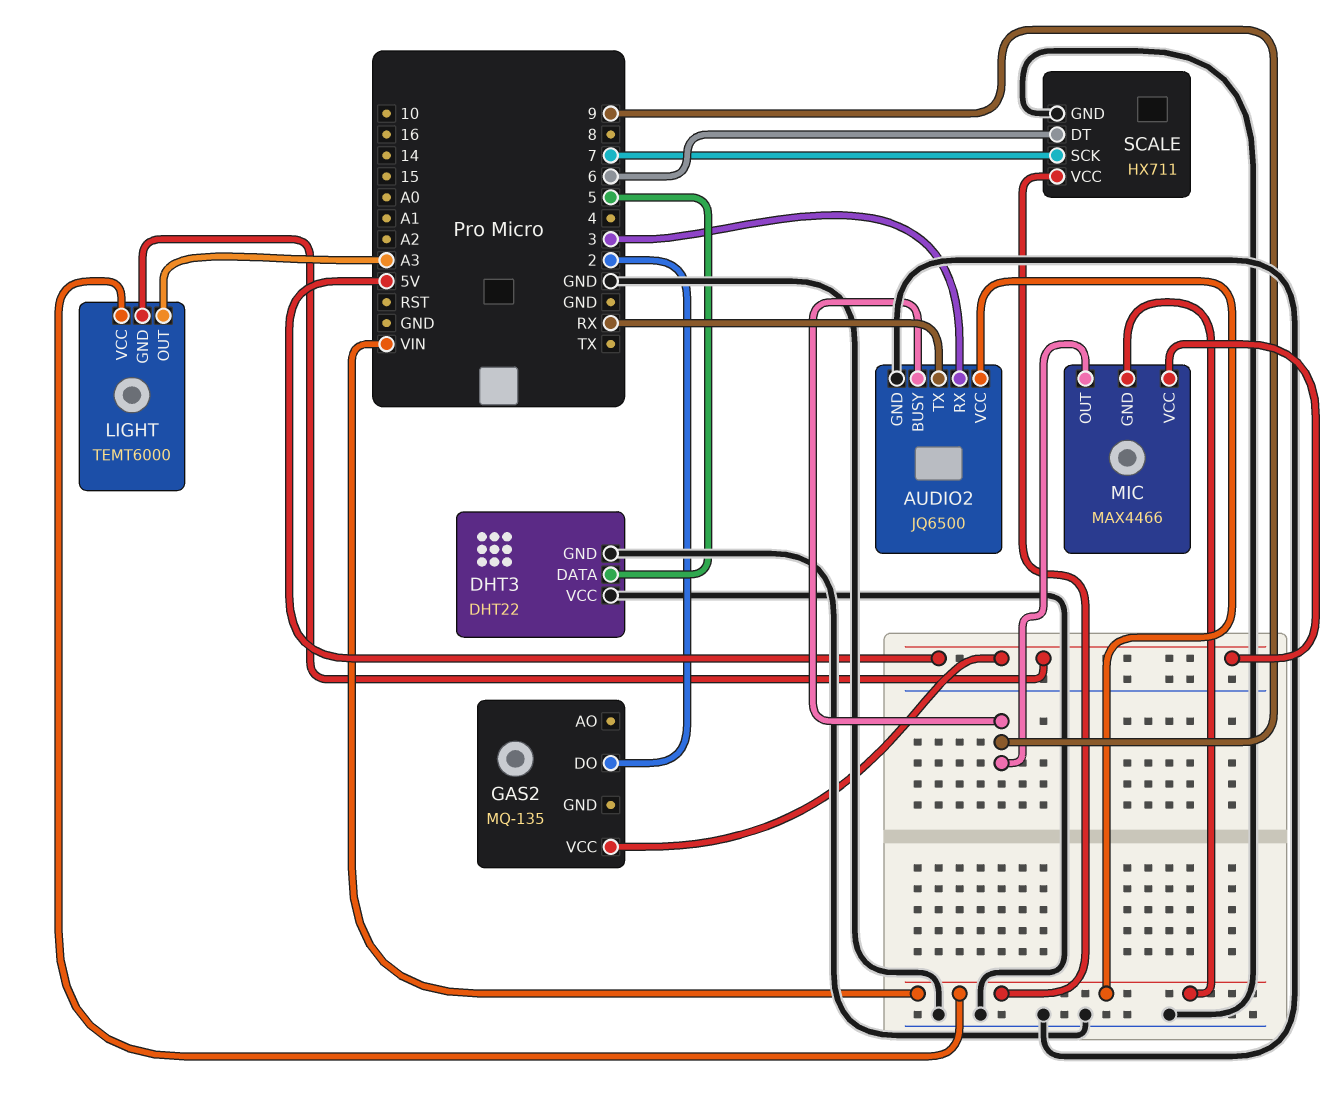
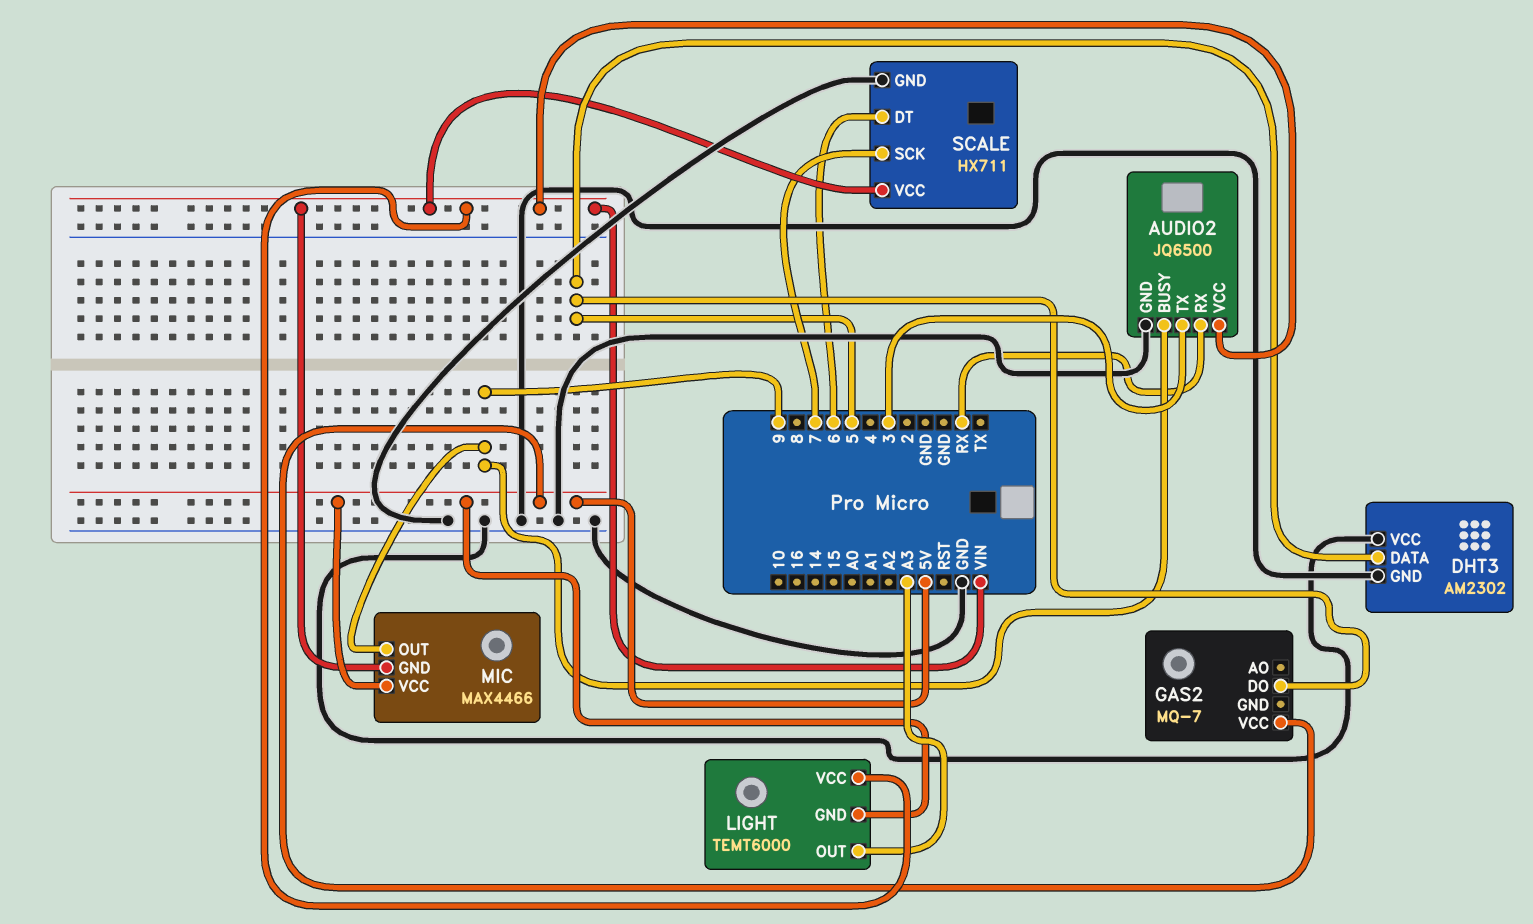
AUDIO2 pin RX: 3 -> RX
AUDIO2 pin TX: RX -> 3
DHT3: DHT22 -> AM2302
GAS2: MQ-135 -> MQ-7
GAS2 pin DO: 2 -> 5

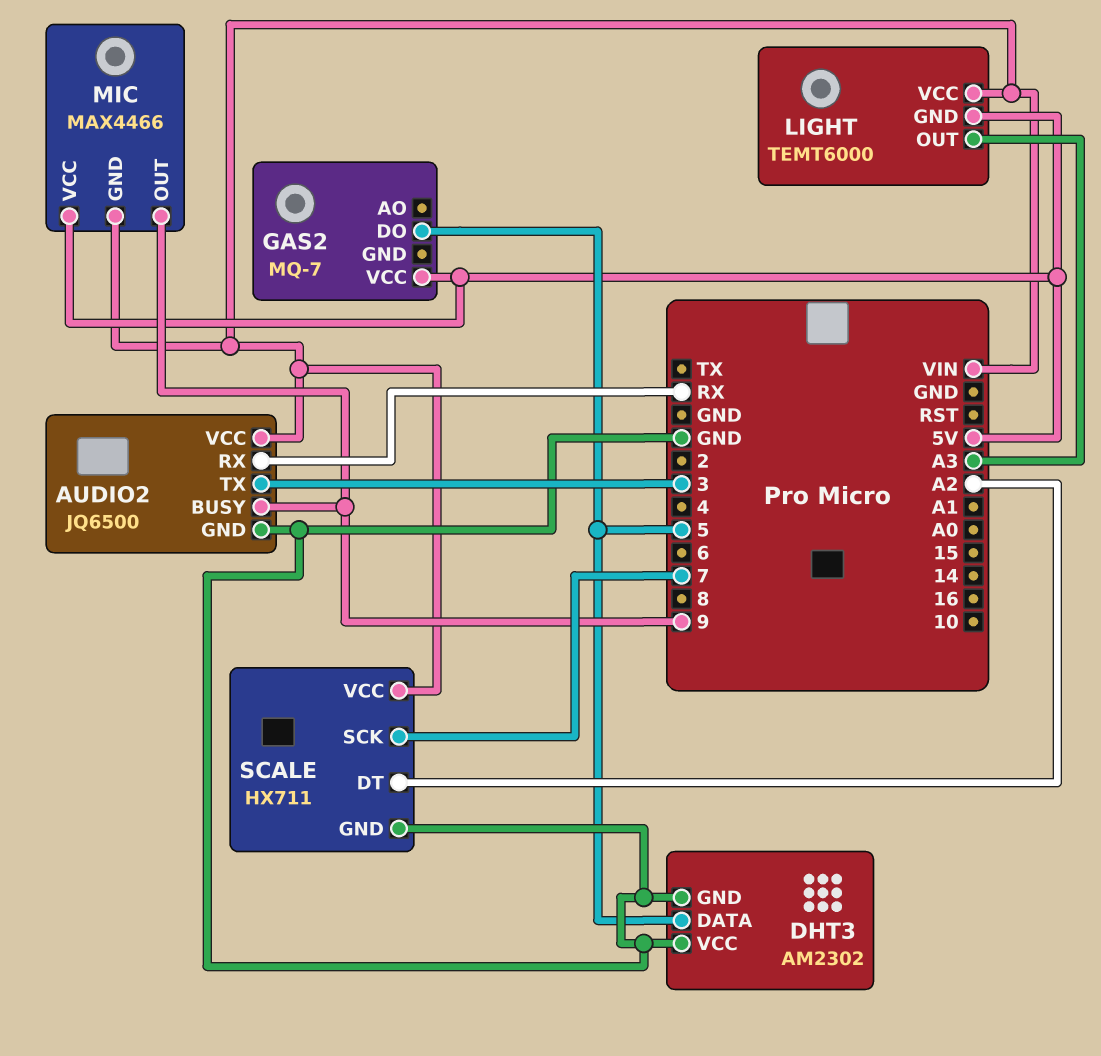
SCALE pin DT: 6 -> A2

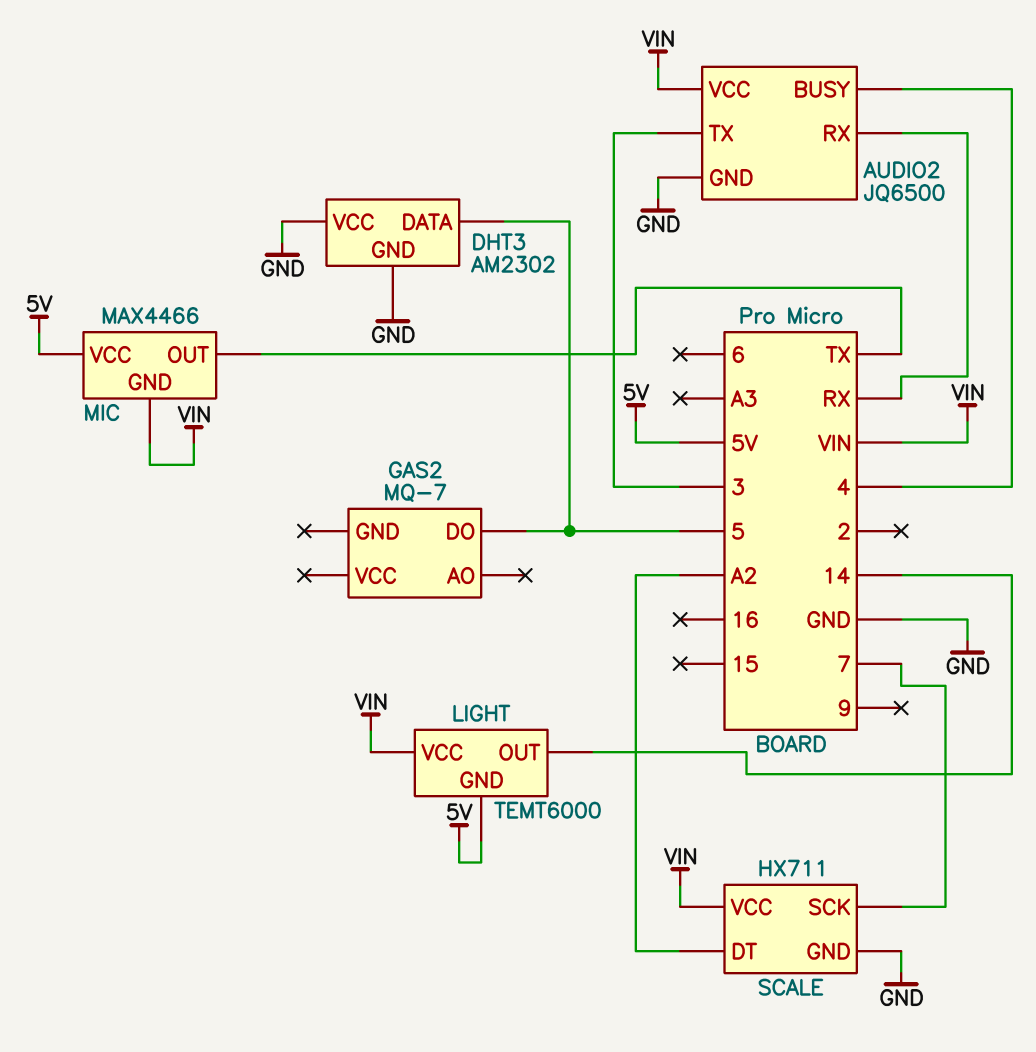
AUDIO2 pin BUSY: 9 -> 4
GAS2 pin VCC: 5V -> none
LIGHT pin OUT: A3 -> 14
MIC pin OUT: 9 -> TX

